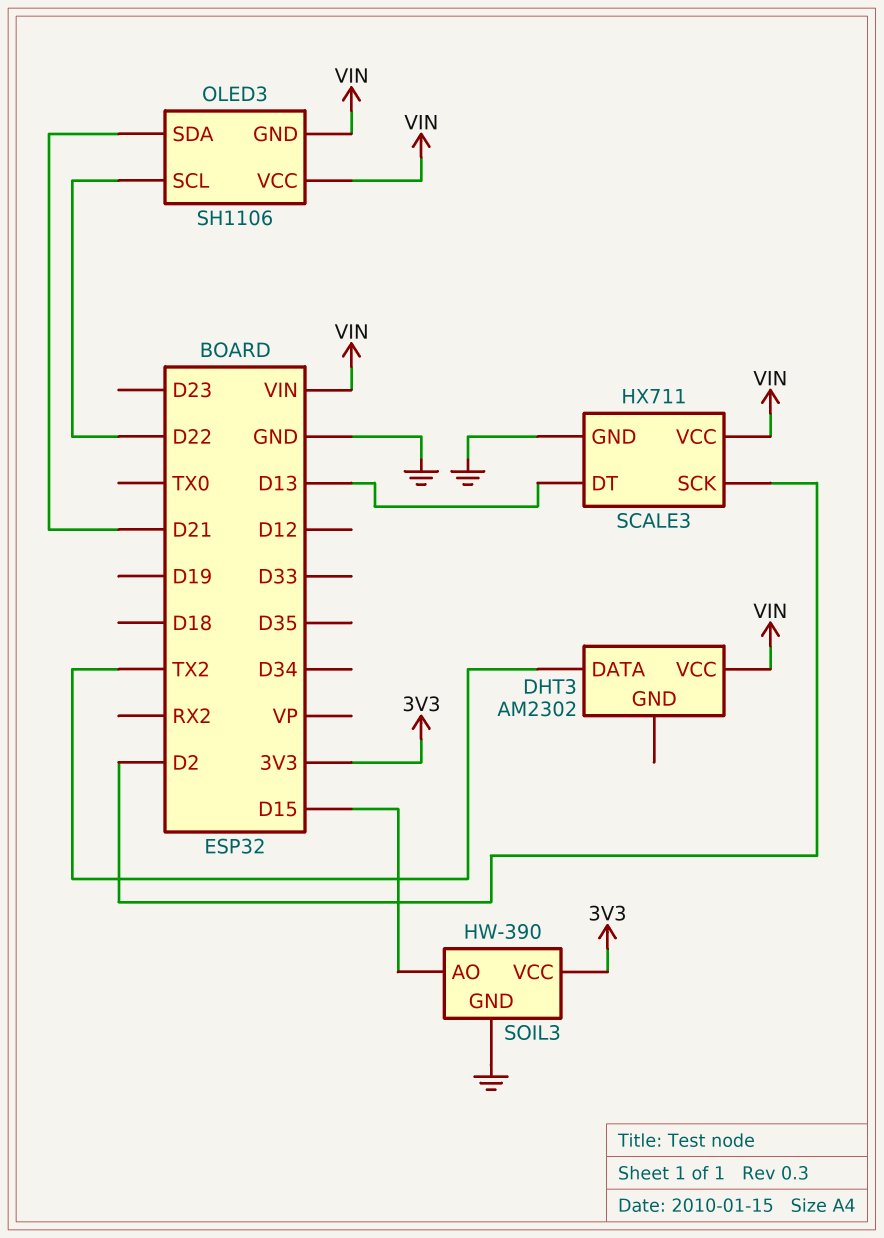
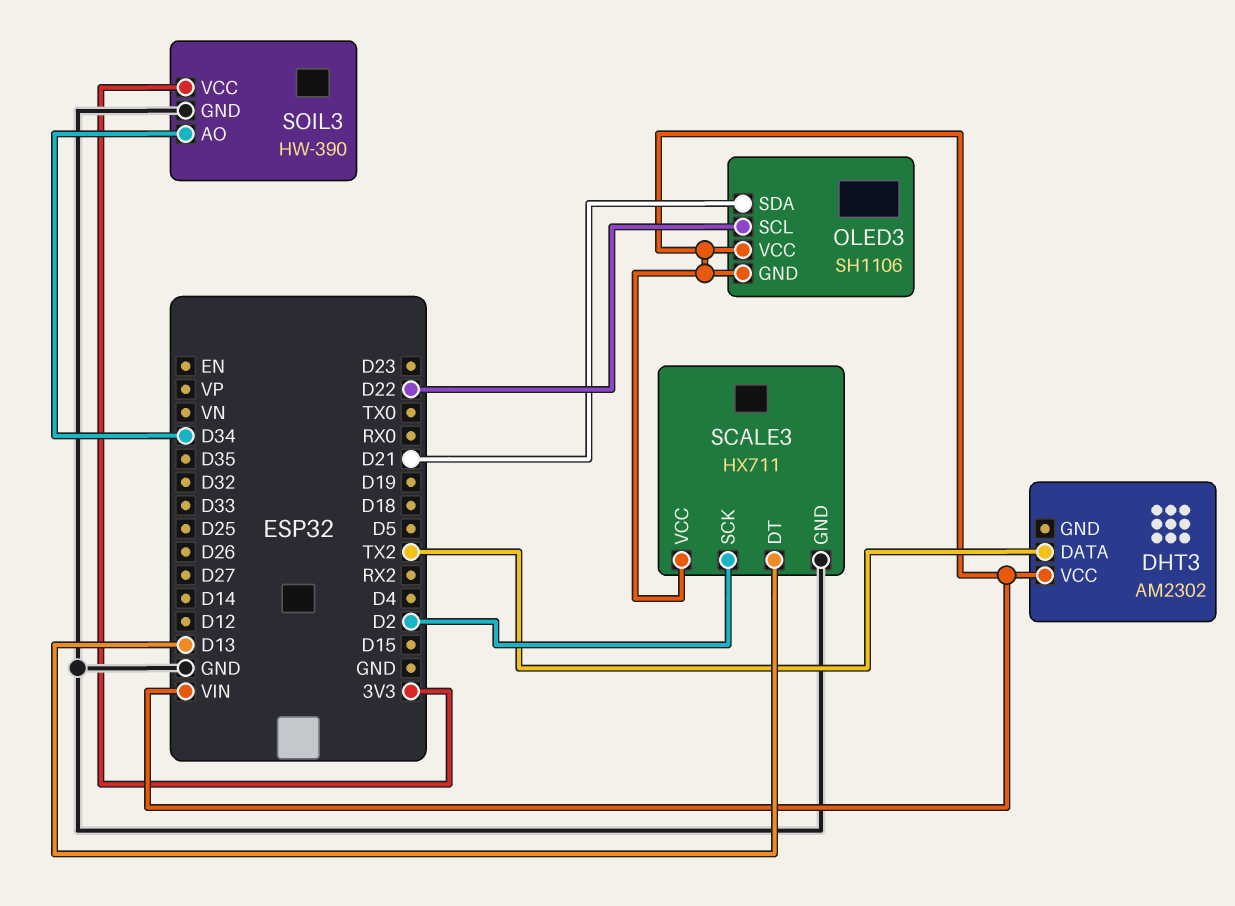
SOIL3 pin AO: D15 -> D34

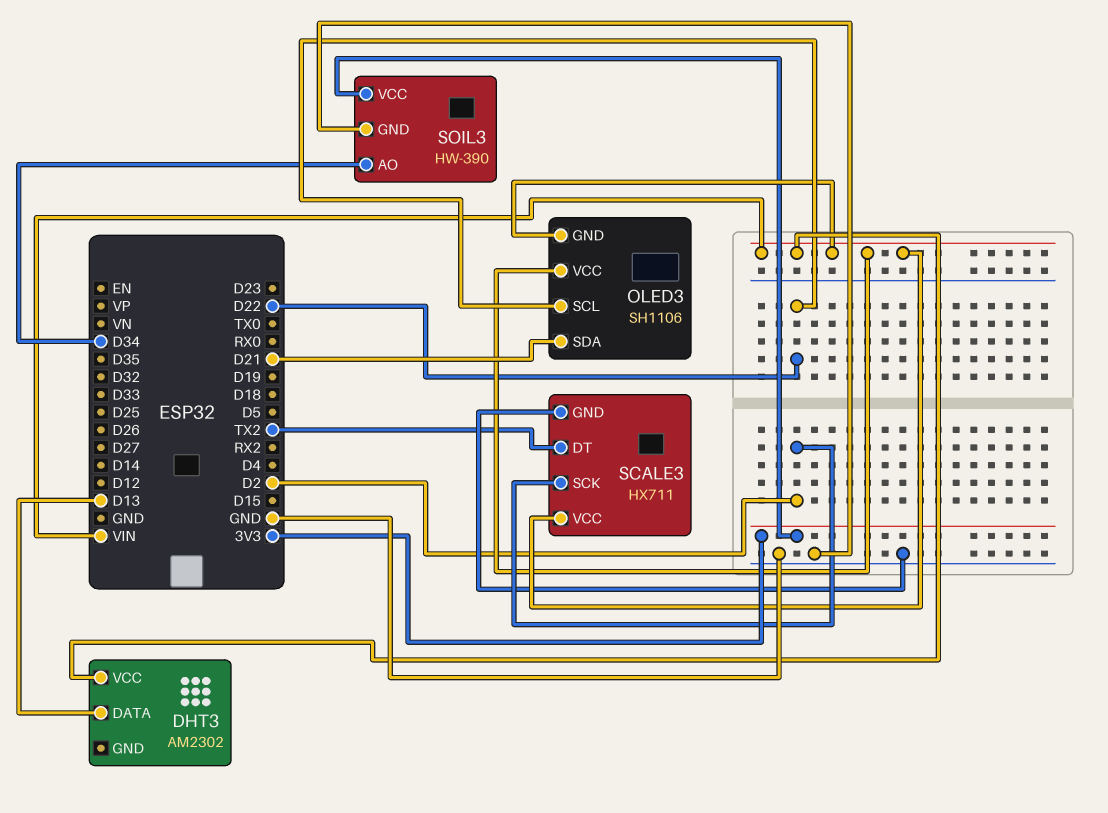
DHT3 pin DATA: TX2 -> D13
SCALE3 pin DT: D13 -> TX2

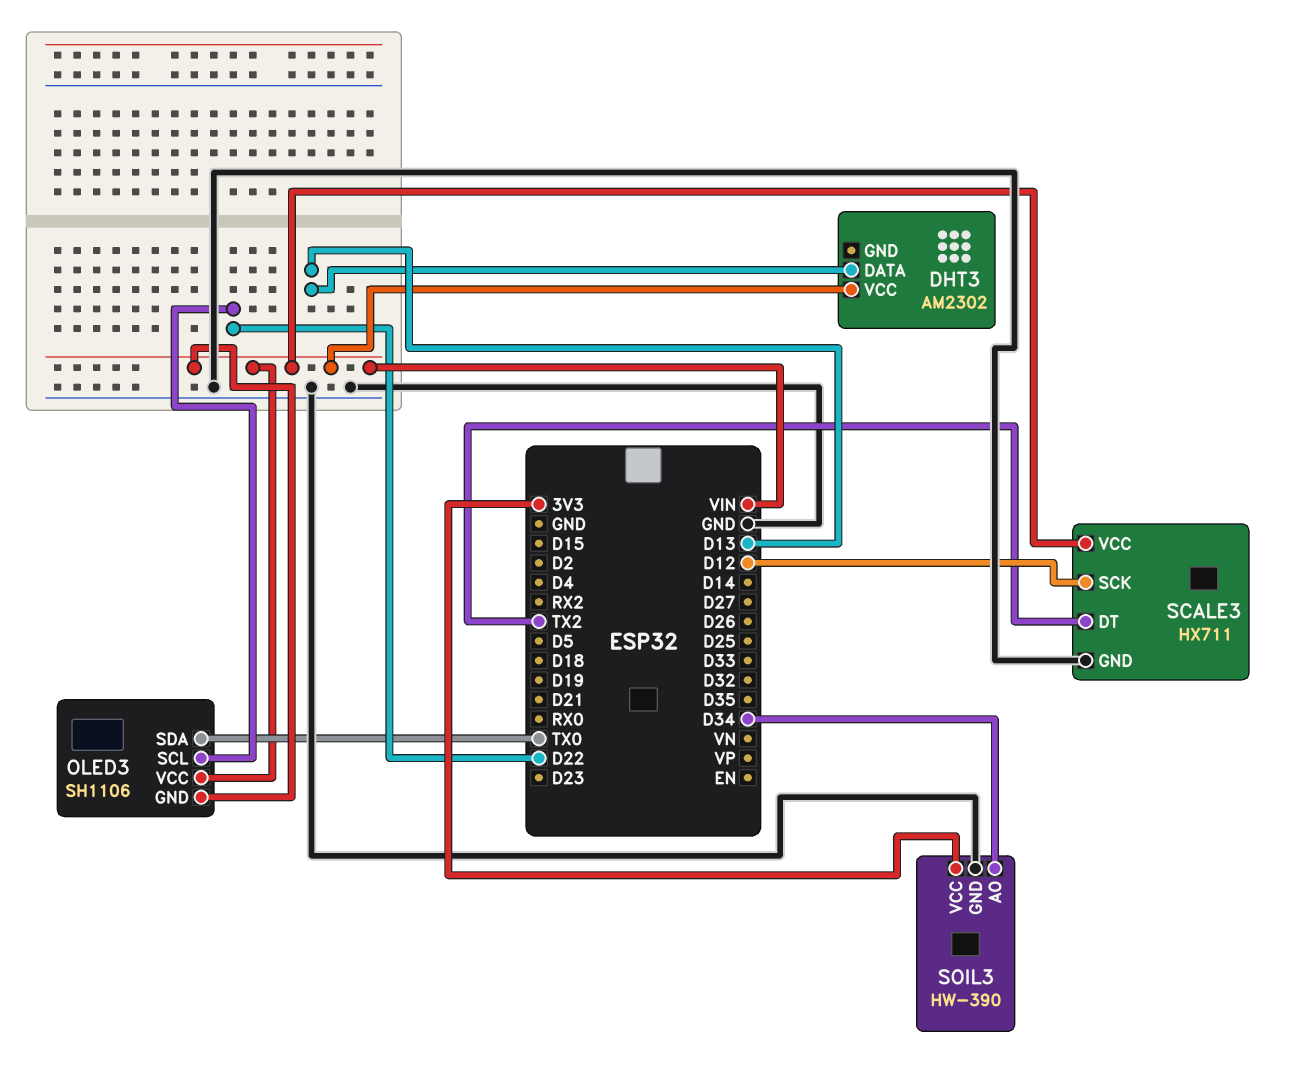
OLED3 pin SDA: D21 -> TX0
SCALE3 pin SCK: D2 -> D12

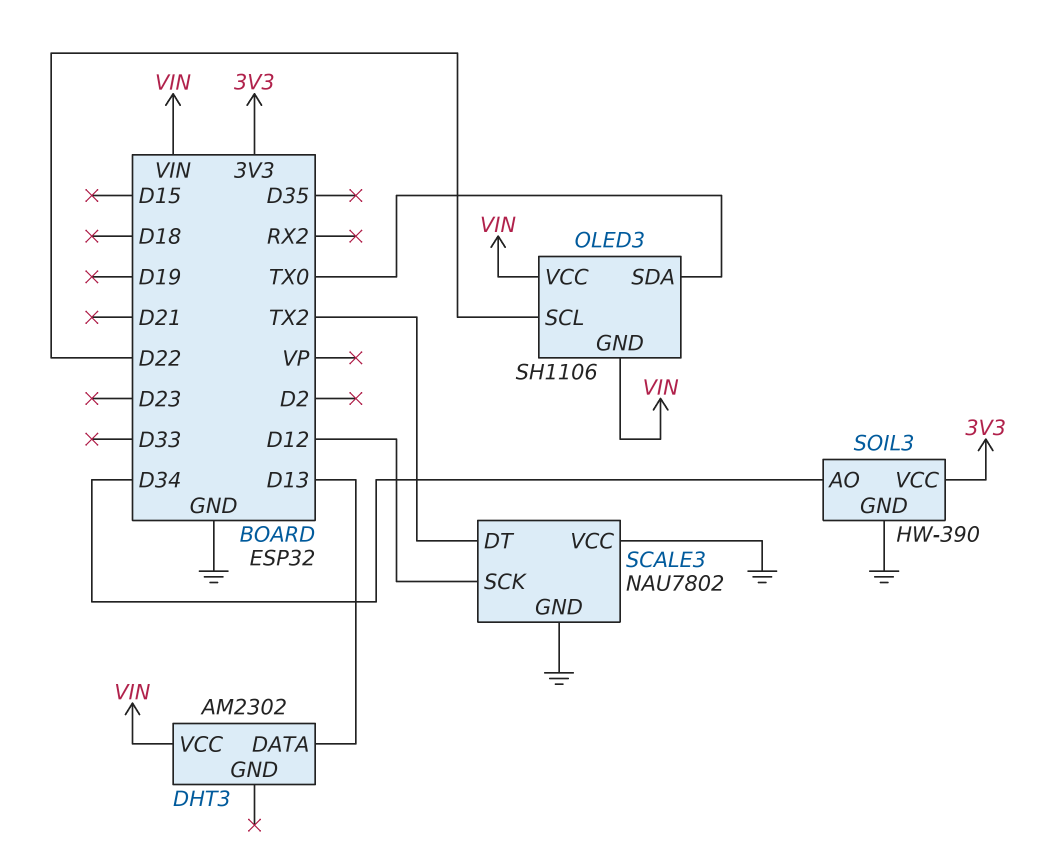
SCALE3: HX711 -> NAU7802
SCALE3 pin VCC: VIN -> GND

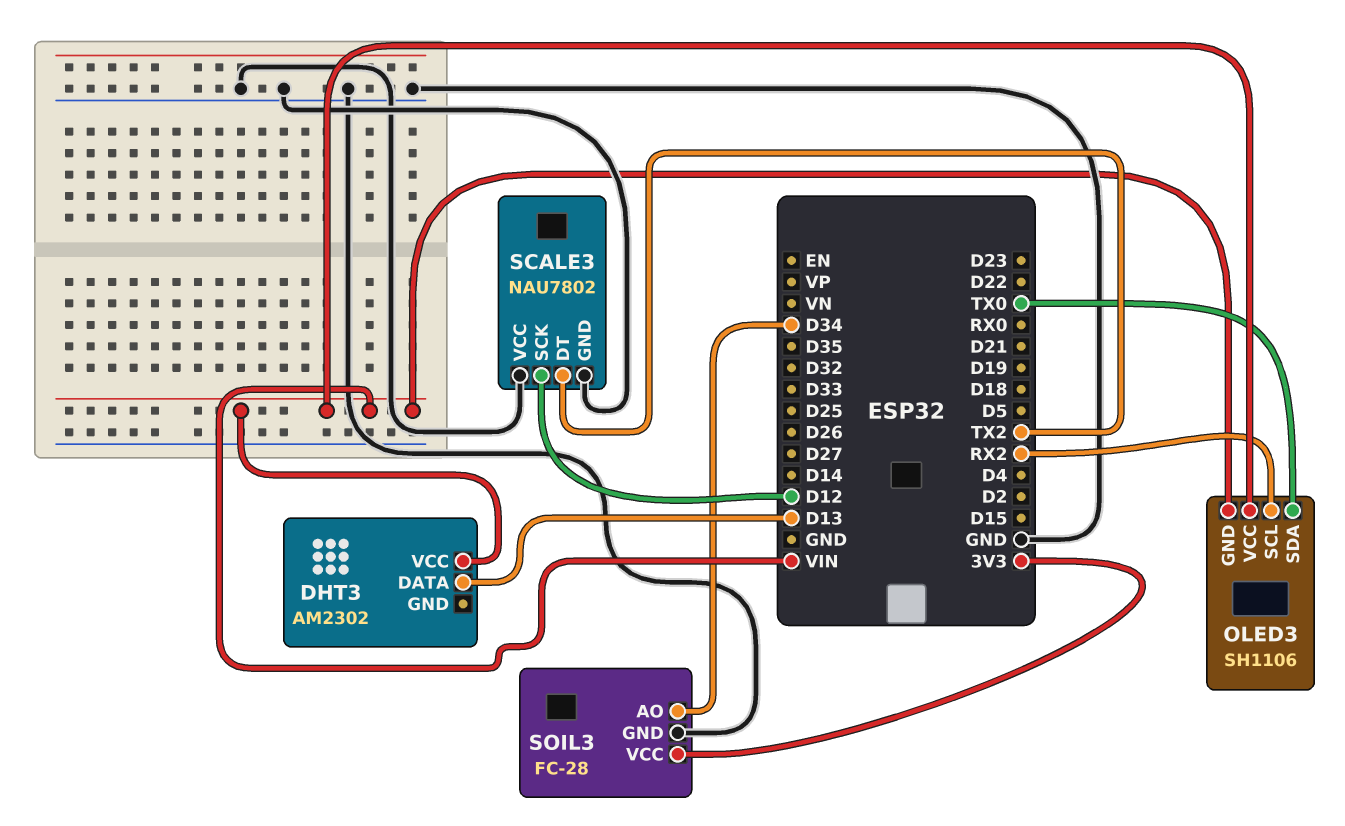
OLED3 pin SCL: D22 -> RX2
SOIL3: HW-390 -> FC-28

